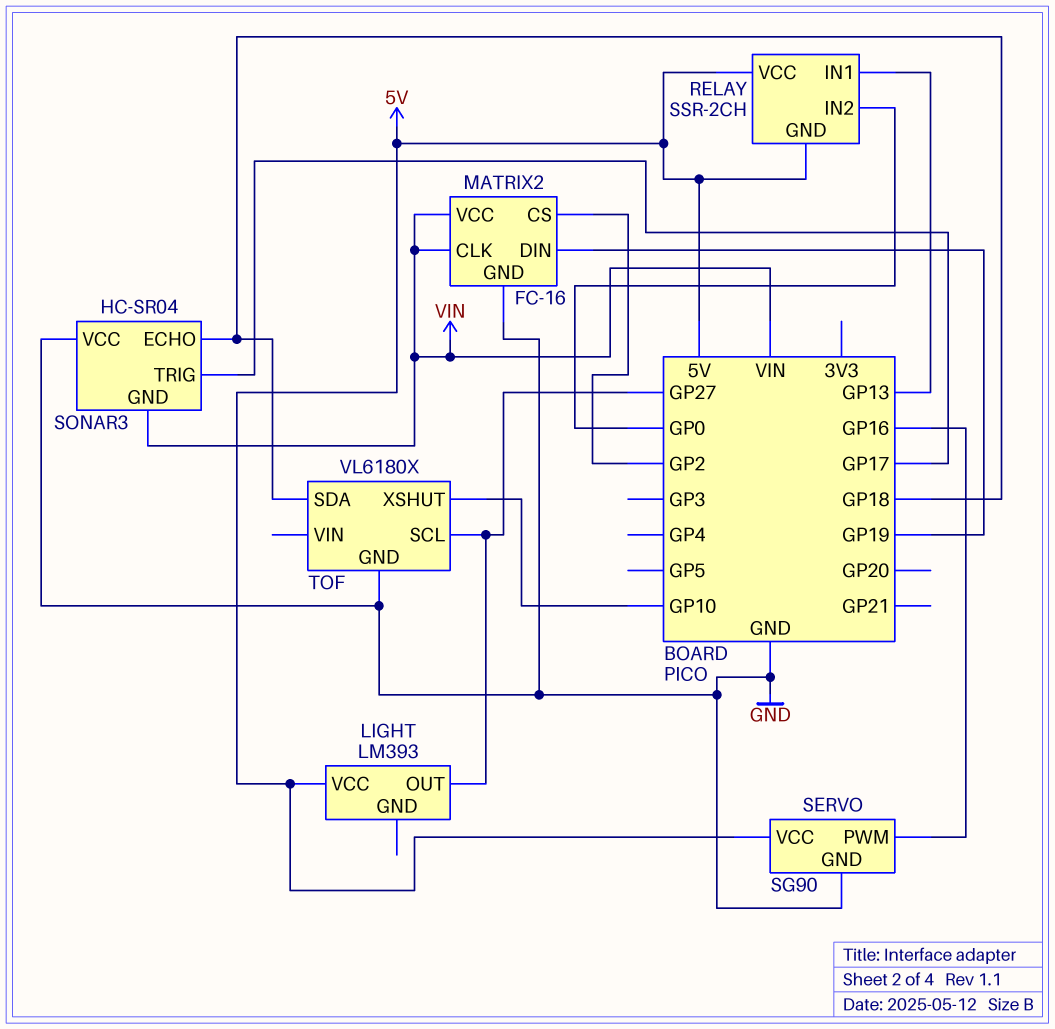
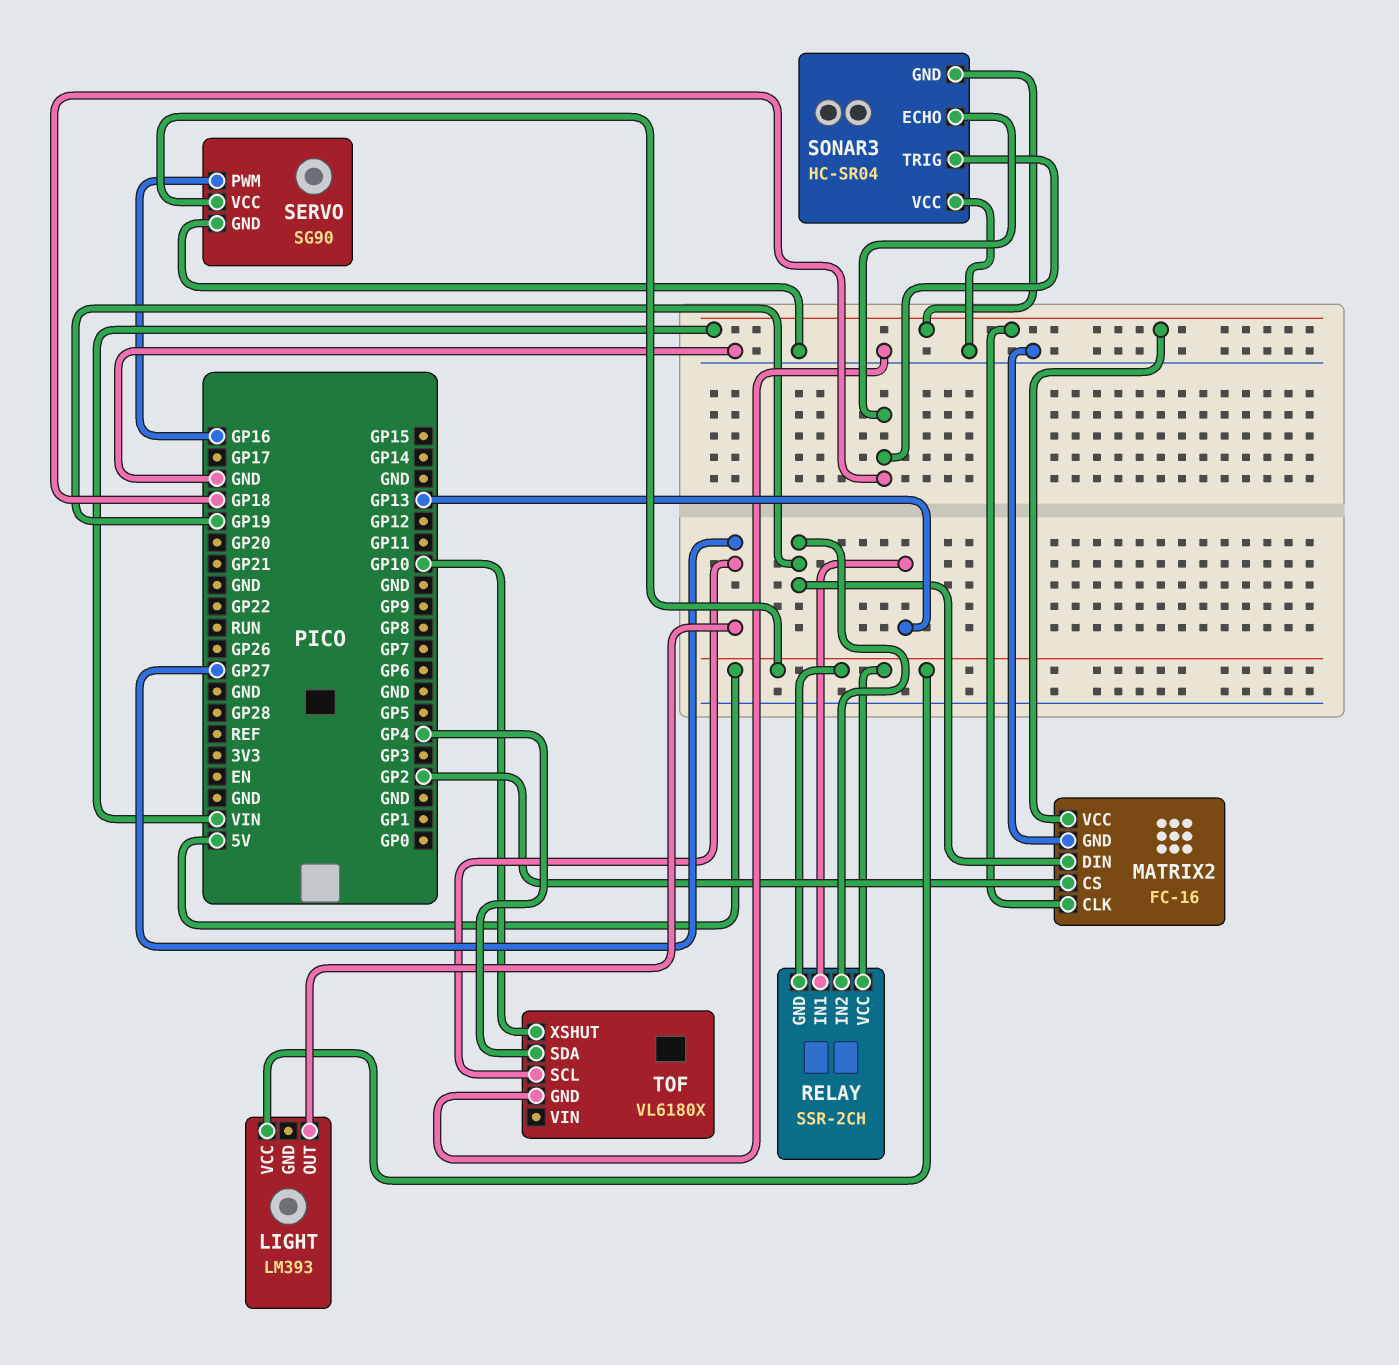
RELAY pin IN2: GP0 -> GP19
SONAR3 pin TRIG: GP17 -> GP18
TOF pin SDA: GP18 -> GP4

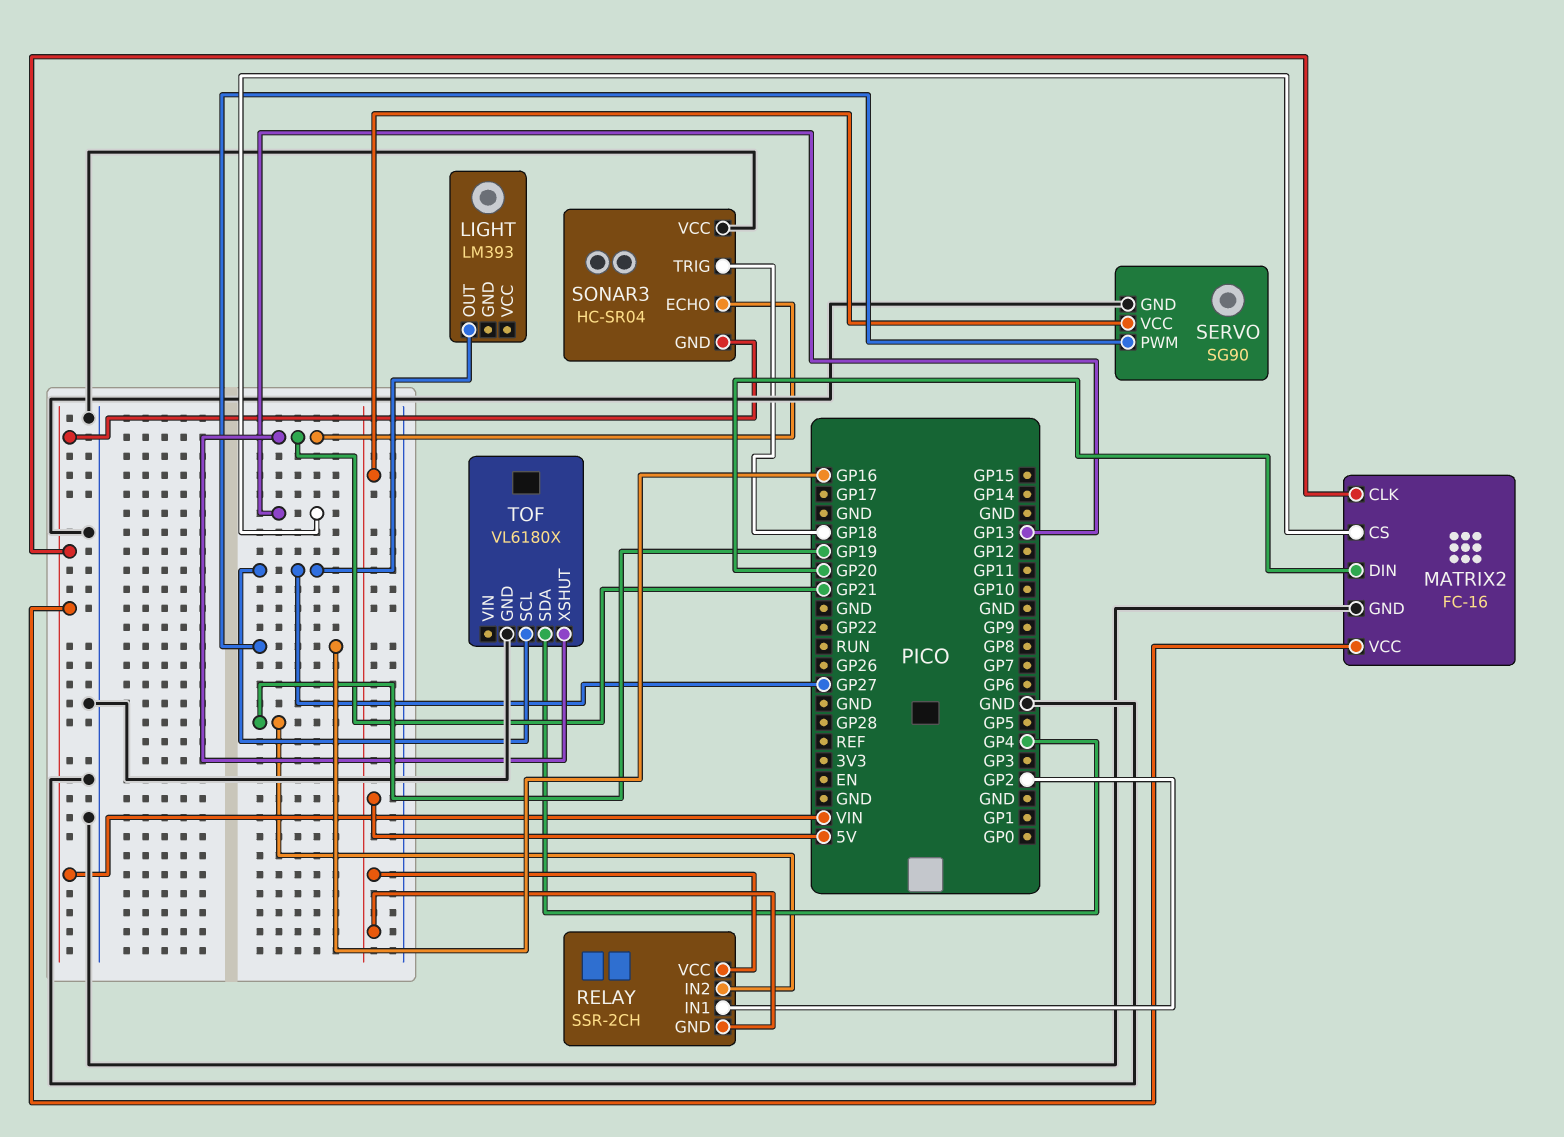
LIGHT pin VCC: 5V -> none
MATRIX2 pin CS: GP2 -> GP13
MATRIX2 pin DIN: GP19 -> GP20
RELAY pin IN1: GP13 -> GP2
SONAR3 pin ECHO: GP18 -> GP21
TOF pin XSHUT: GP10 -> GP21

